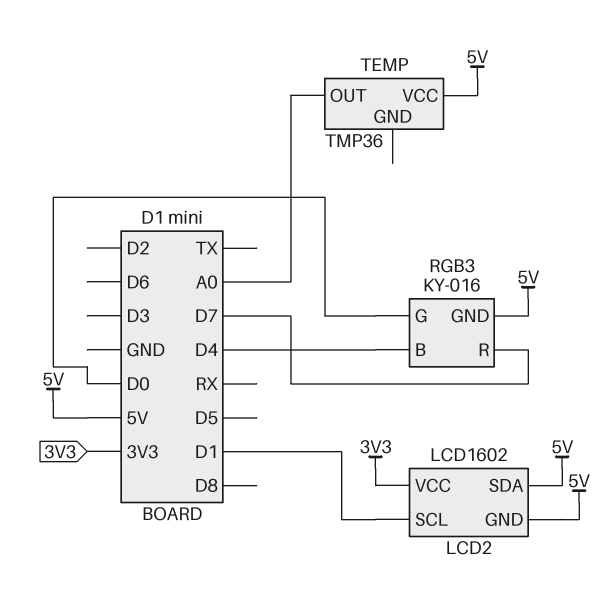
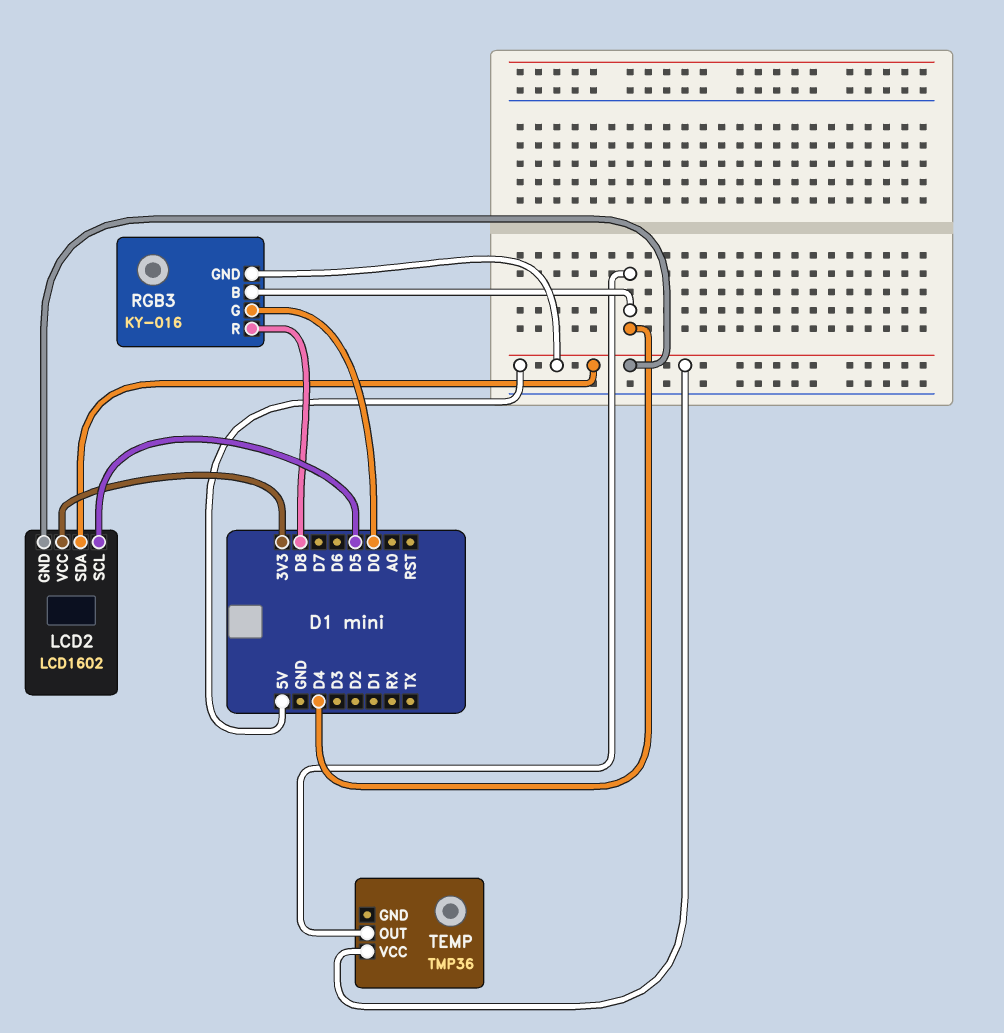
LCD2 pin SCL: D1 -> D5
RGB3 pin R: D7 -> D8
TEMP pin OUT: A0 -> D4

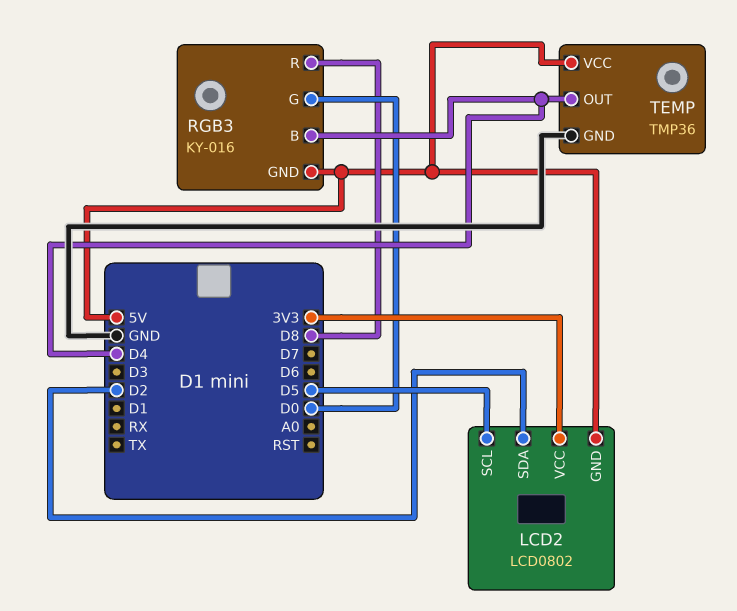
LCD2: LCD1602 -> LCD0802
LCD2 pin SDA: 5V -> D2
TEMP pin GND: none -> GND

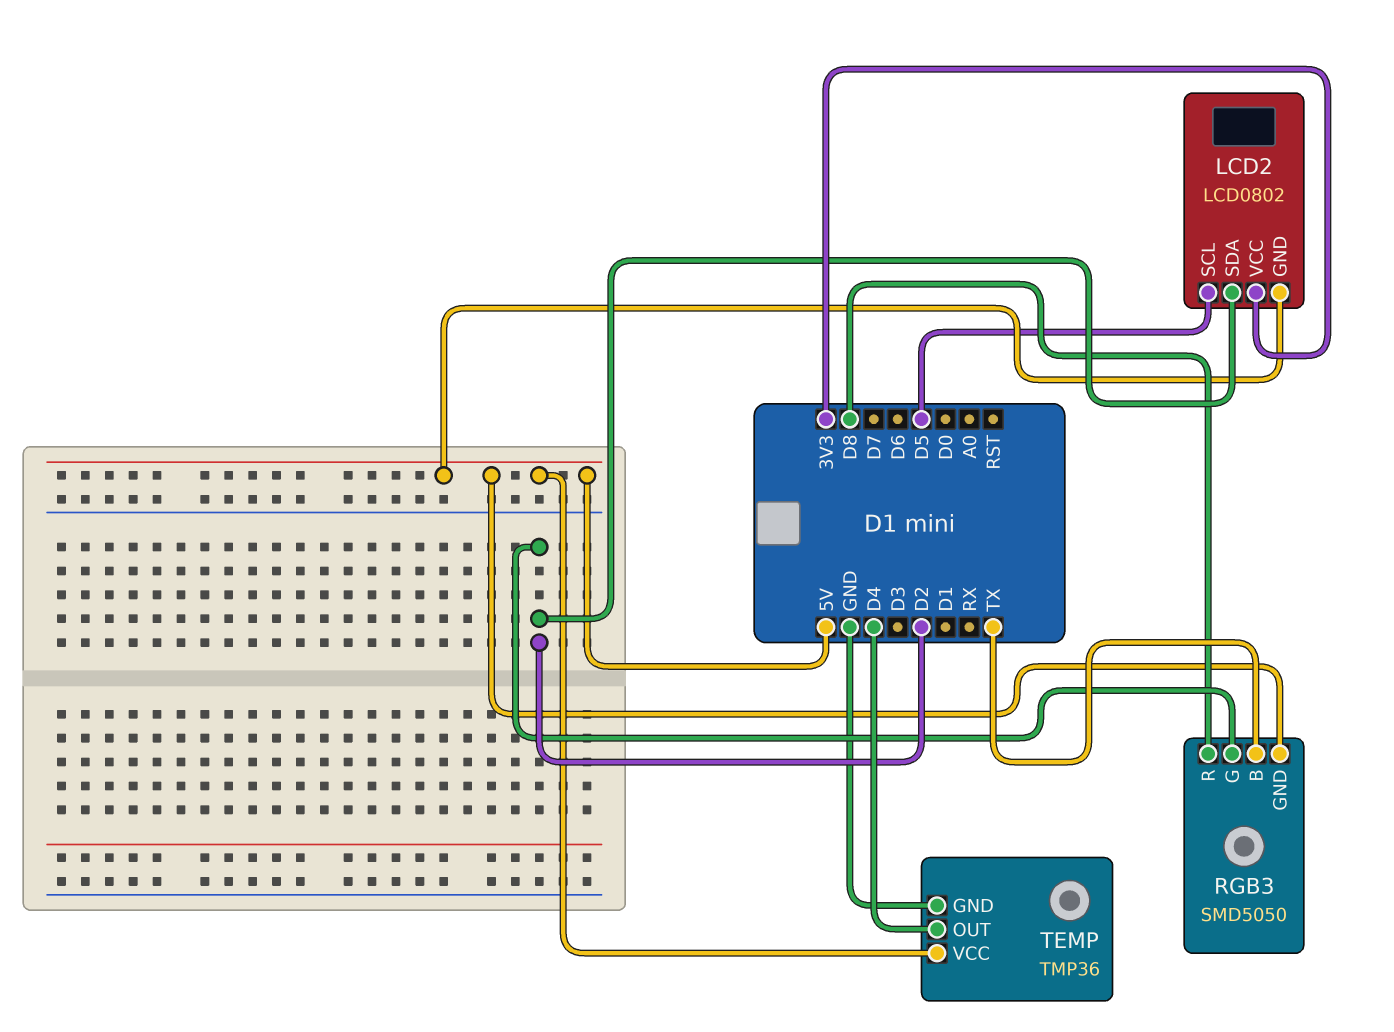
RGB3: KY-016 -> SMD5050
RGB3 pin B: D4 -> TX
RGB3 pin G: D0 -> D2

